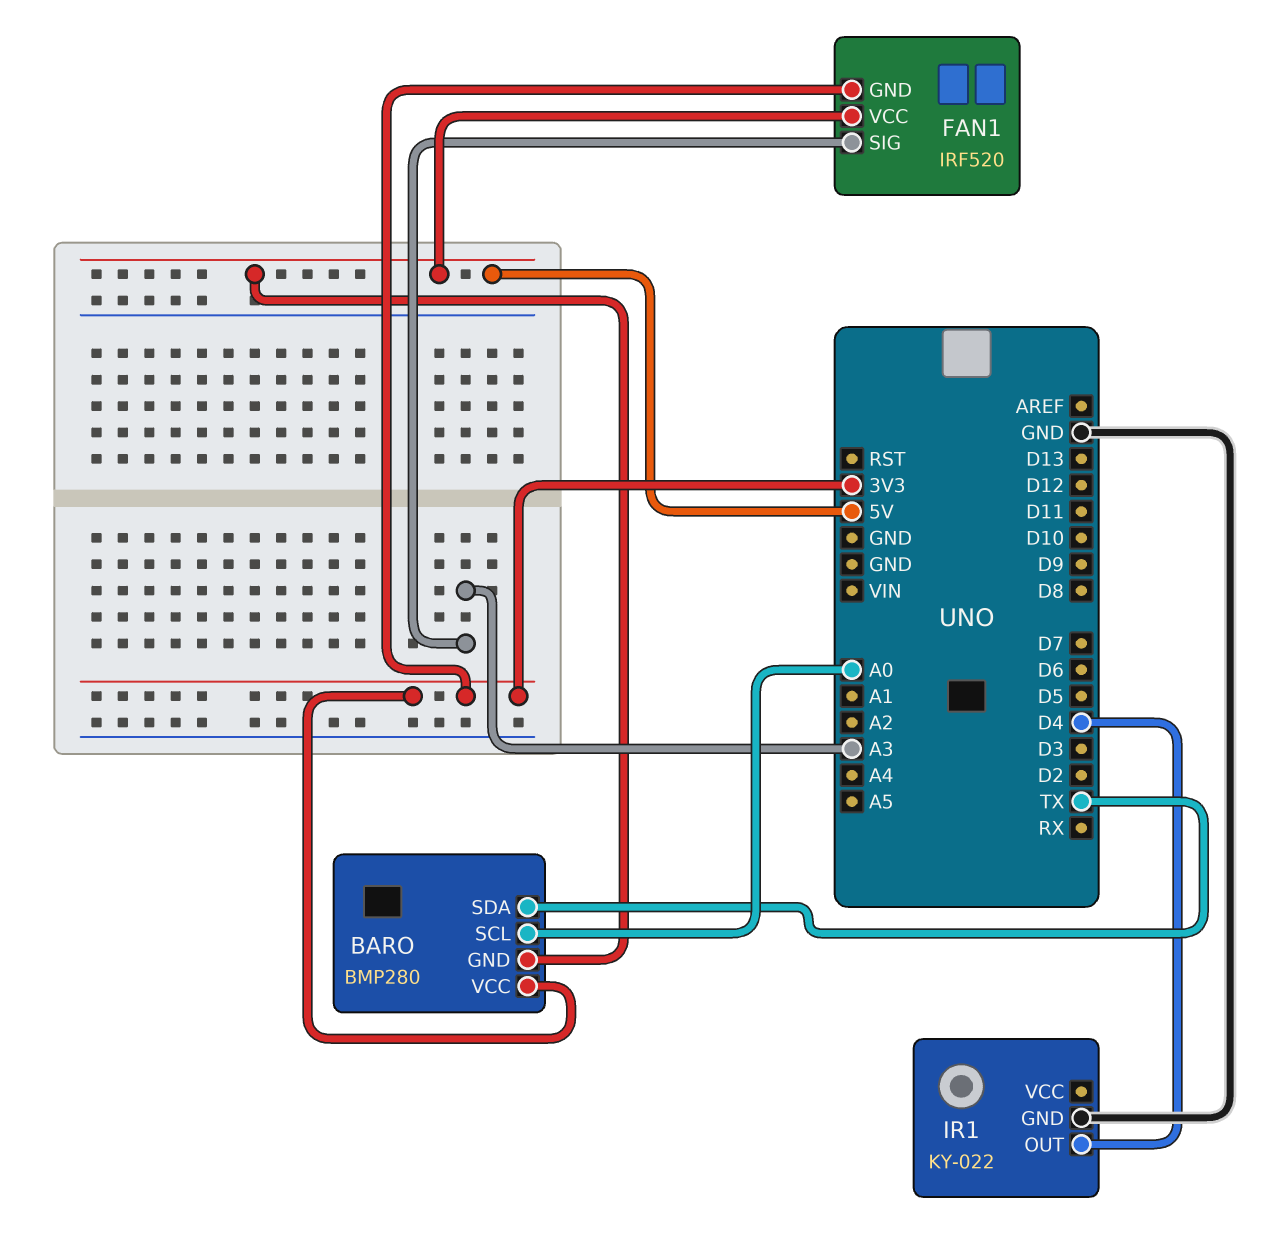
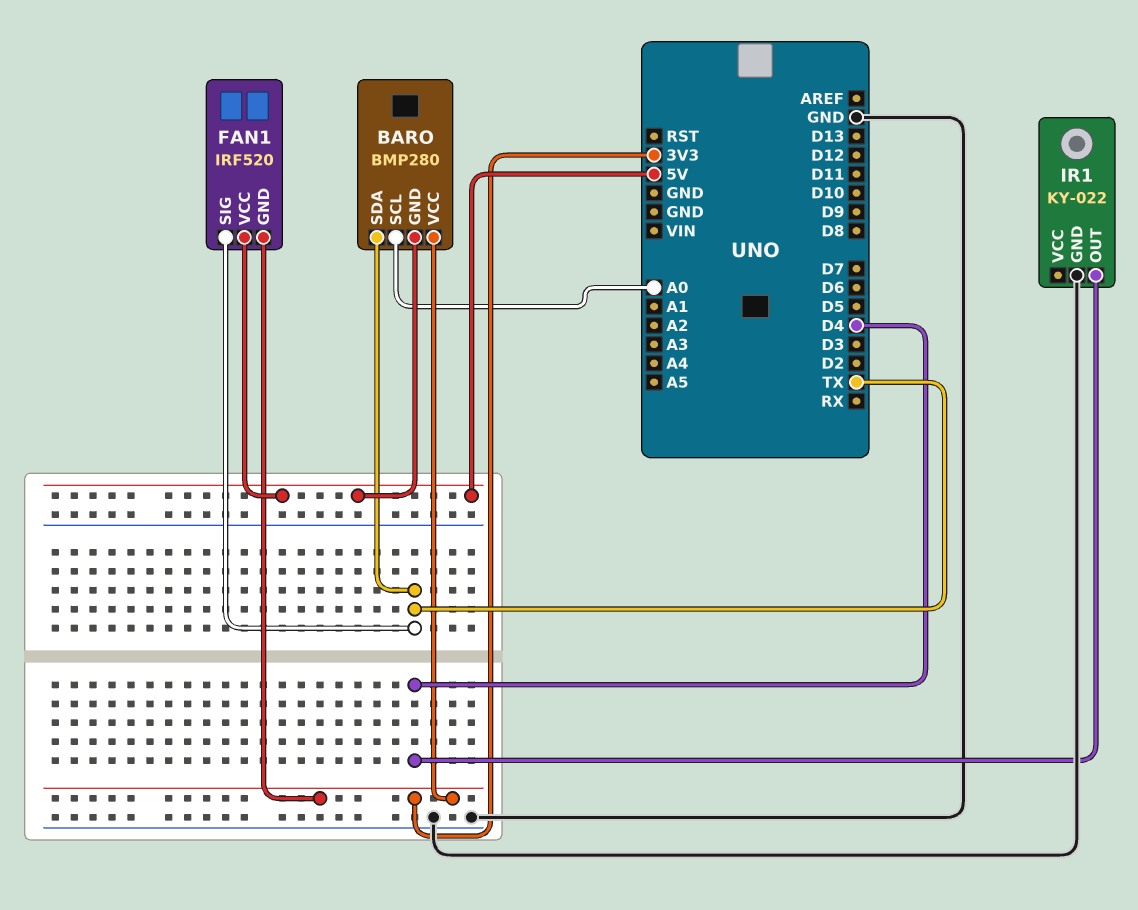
FAN1 pin SIG: A3 -> TX

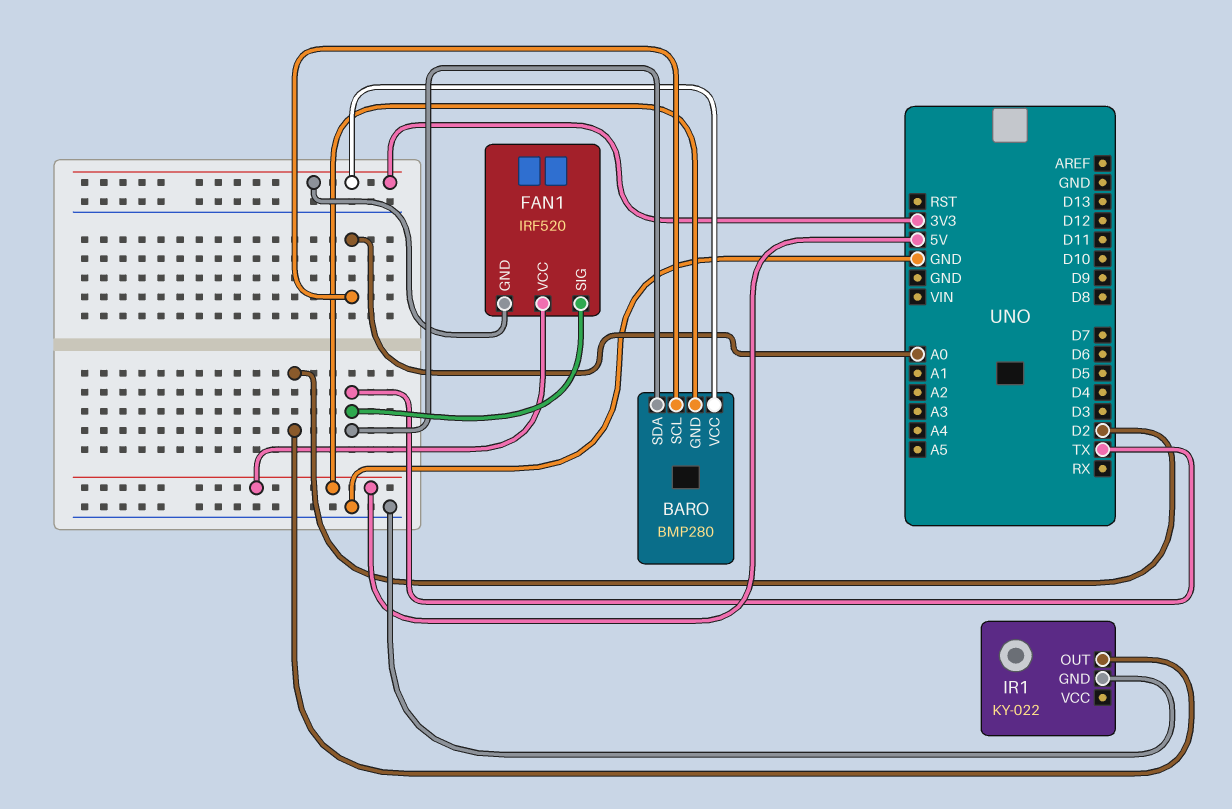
IR1 pin OUT: D4 -> D2

